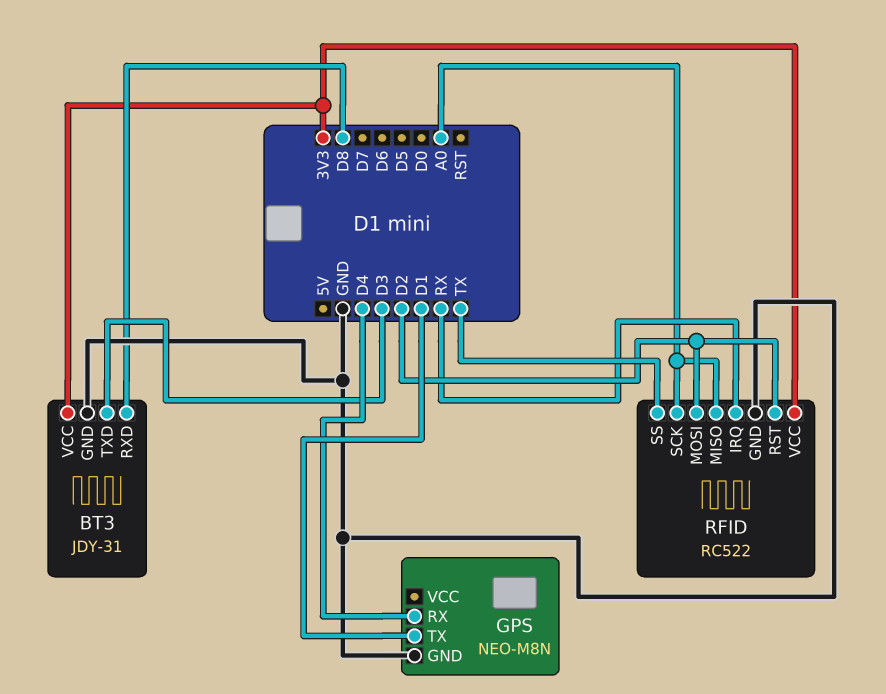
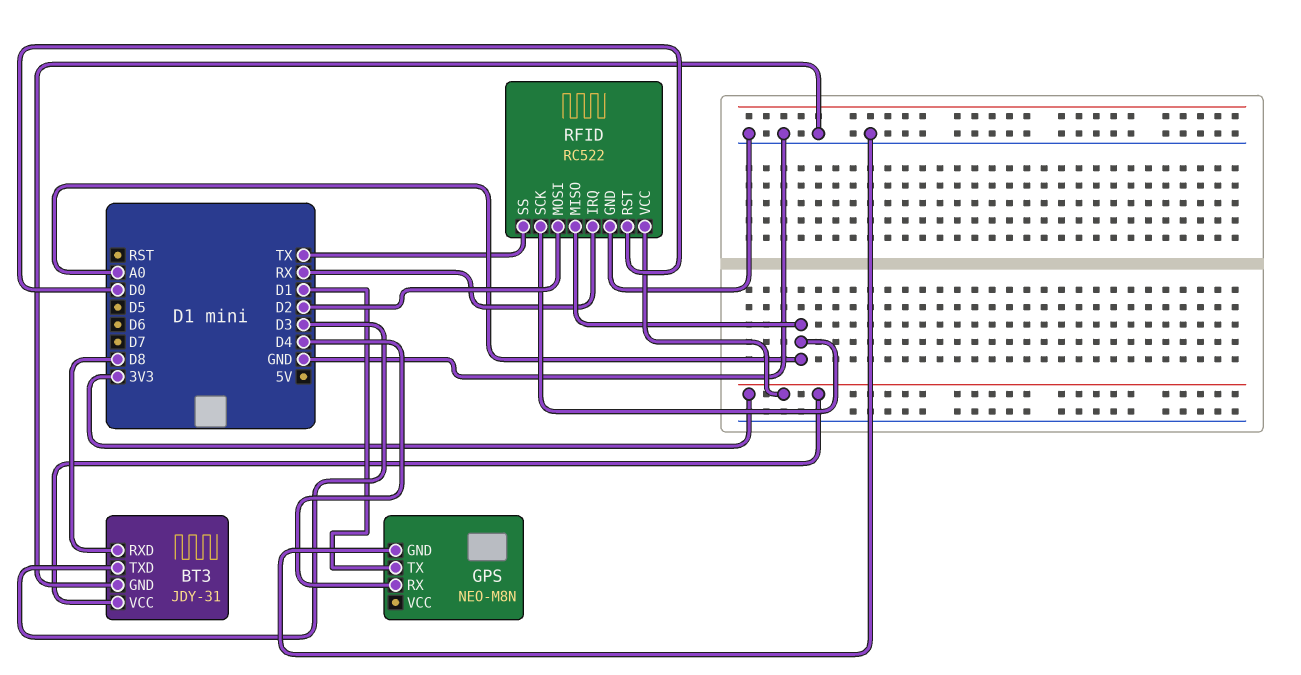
RFID pin RST: D2 -> D0

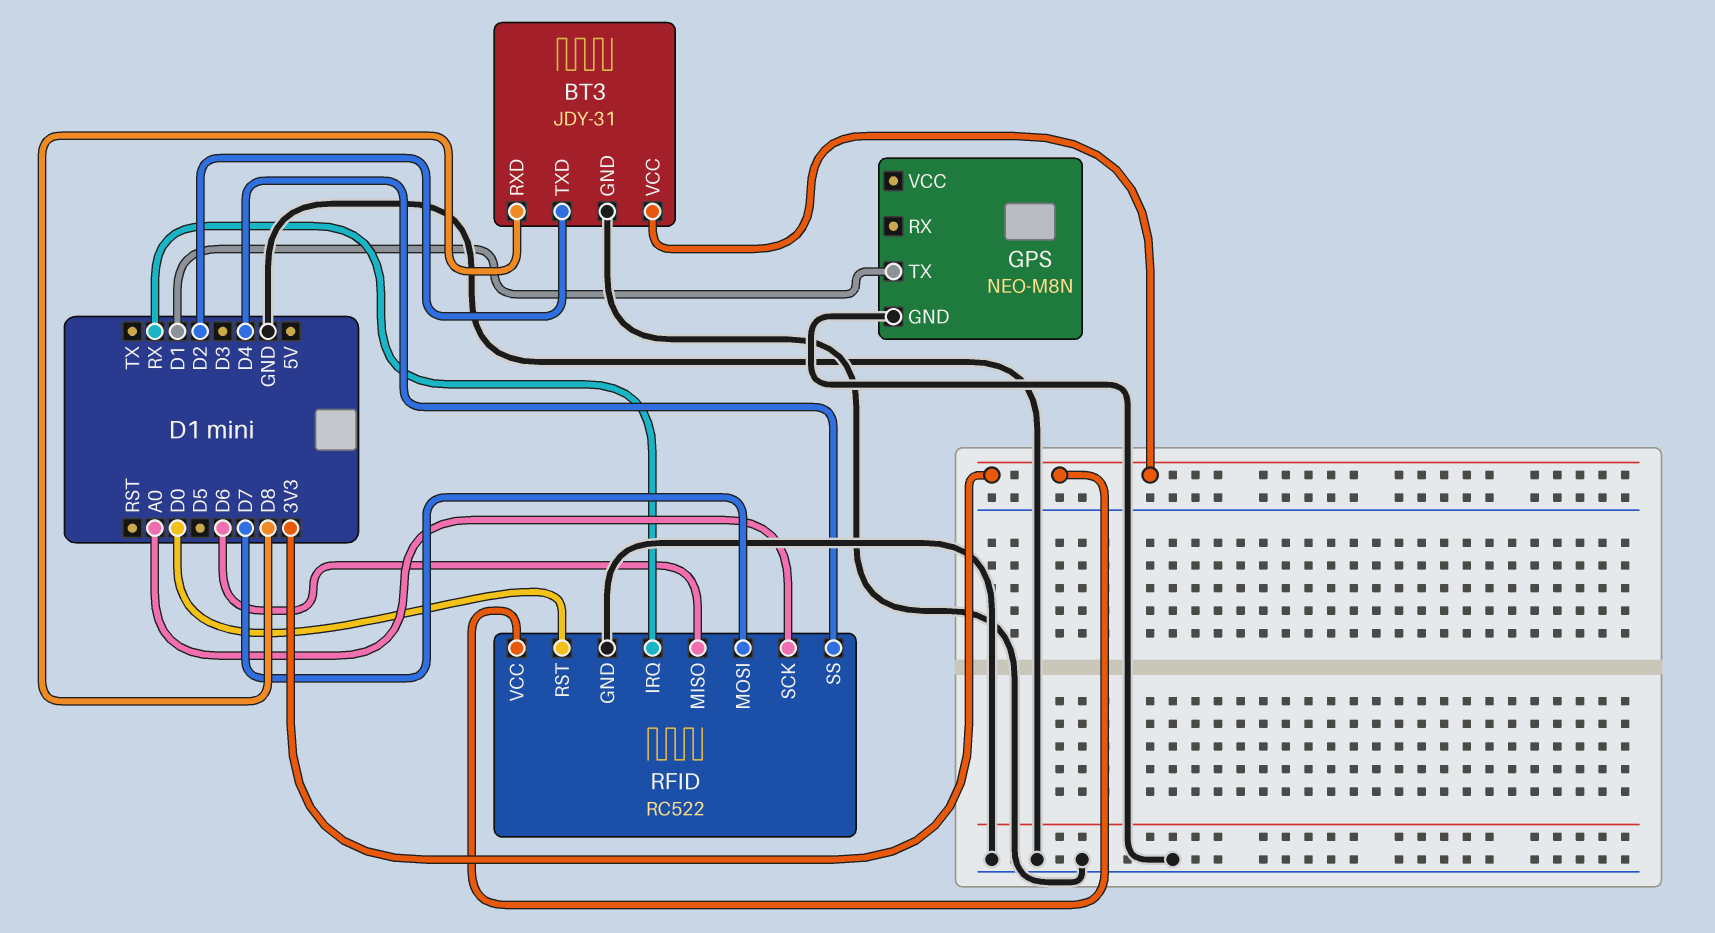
BT3 pin TXD: D3 -> D2
GPS pin RX: D4 -> none
RFID pin MISO: A0 -> D6
RFID pin MOSI: D2 -> D7
RFID pin SS: TX -> D4

